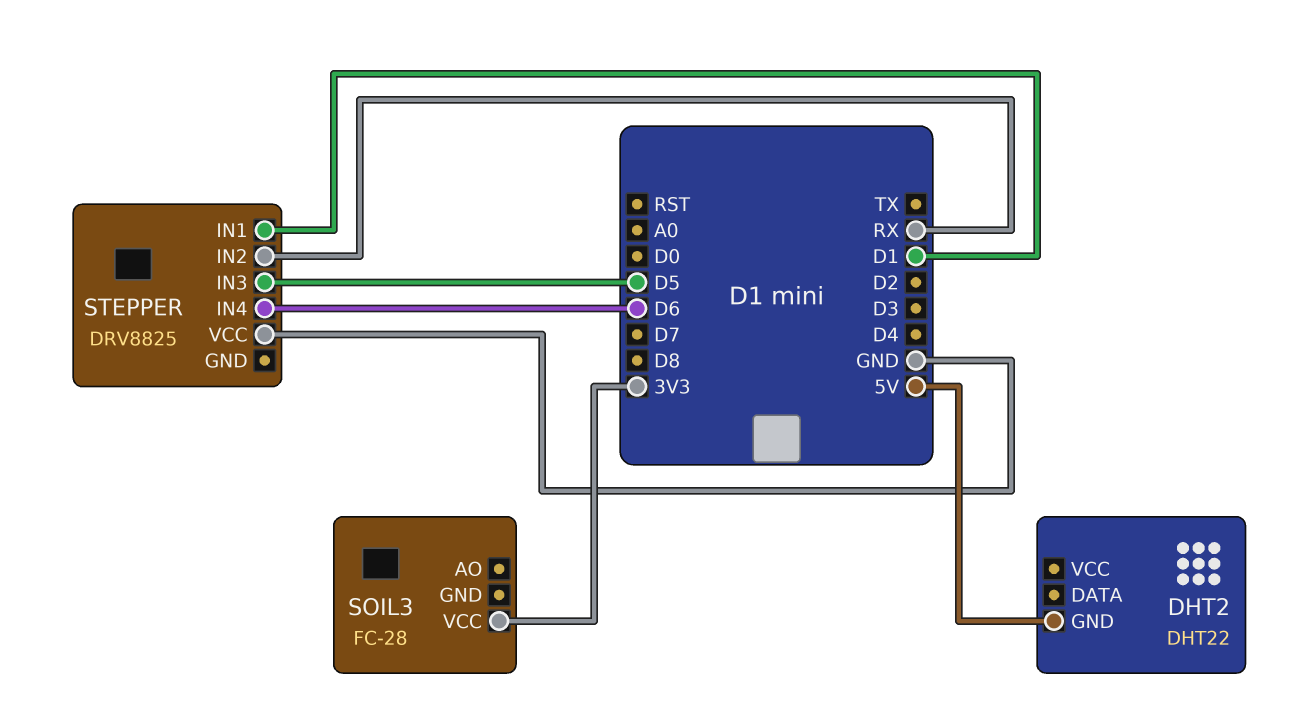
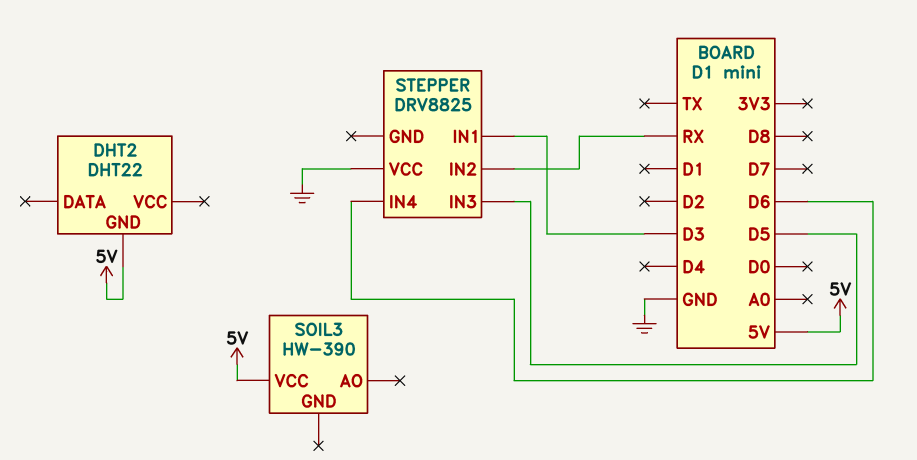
SOIL3: FC-28 -> HW-390
SOIL3 pin VCC: 3V3 -> 5V
STEPPER pin IN1: D1 -> D3

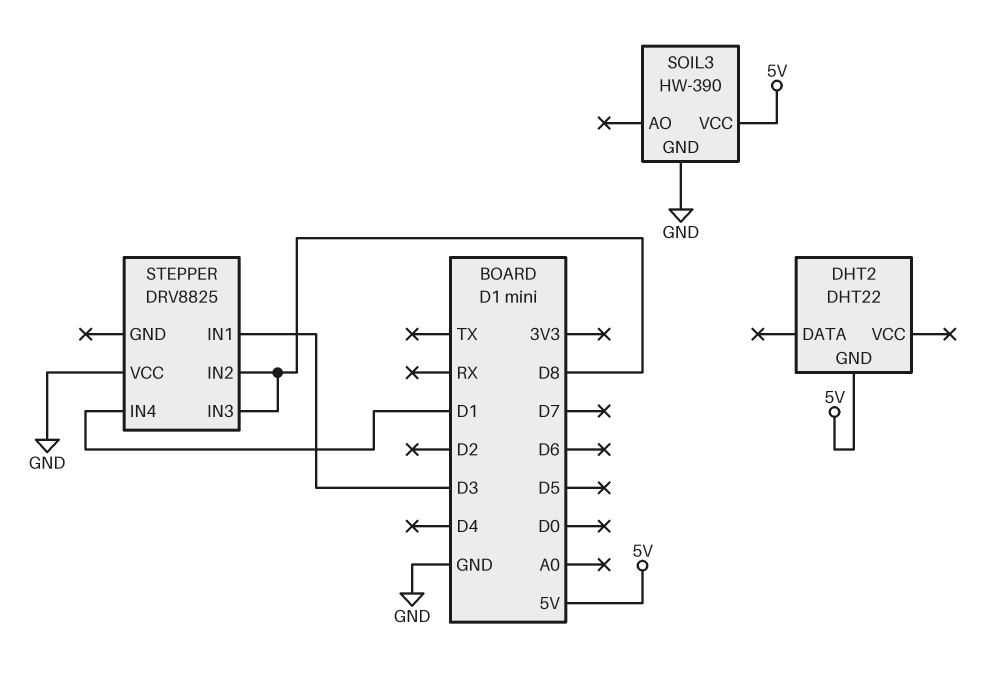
SOIL3 pin GND: none -> GND
STEPPER pin IN2: RX -> D8
STEPPER pin IN3: D5 -> D8
STEPPER pin IN4: D6 -> D1

